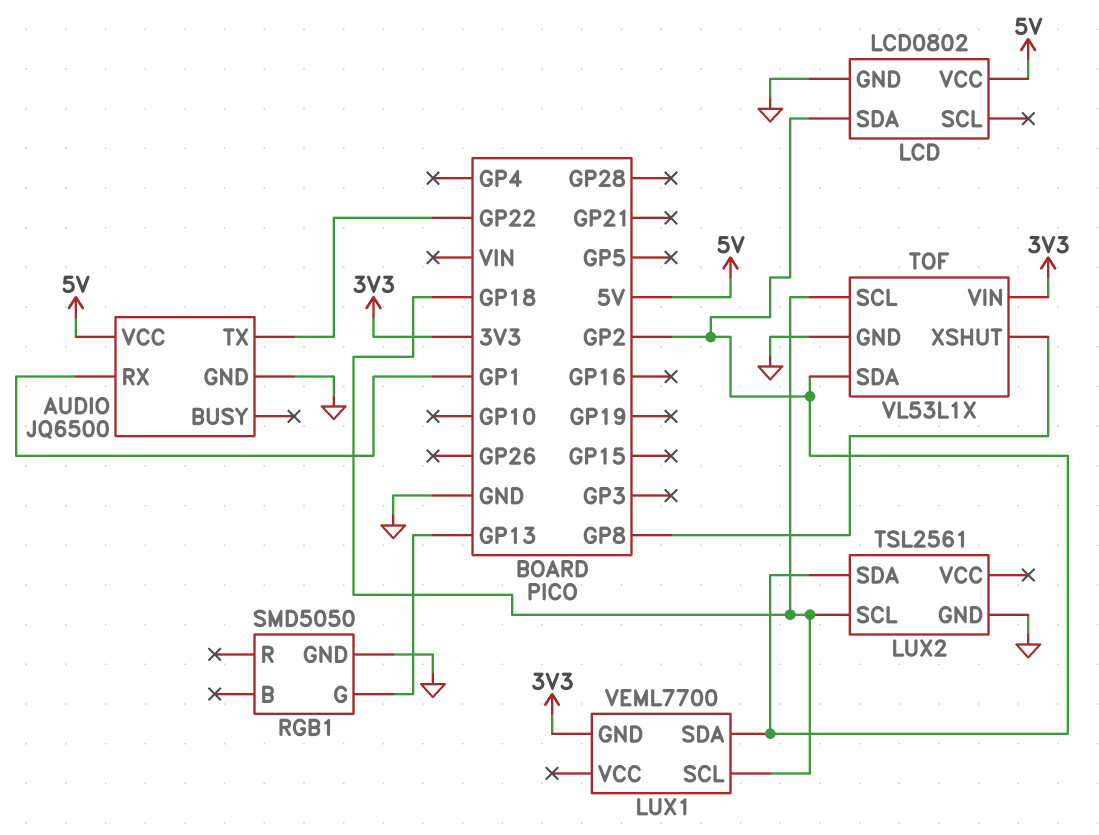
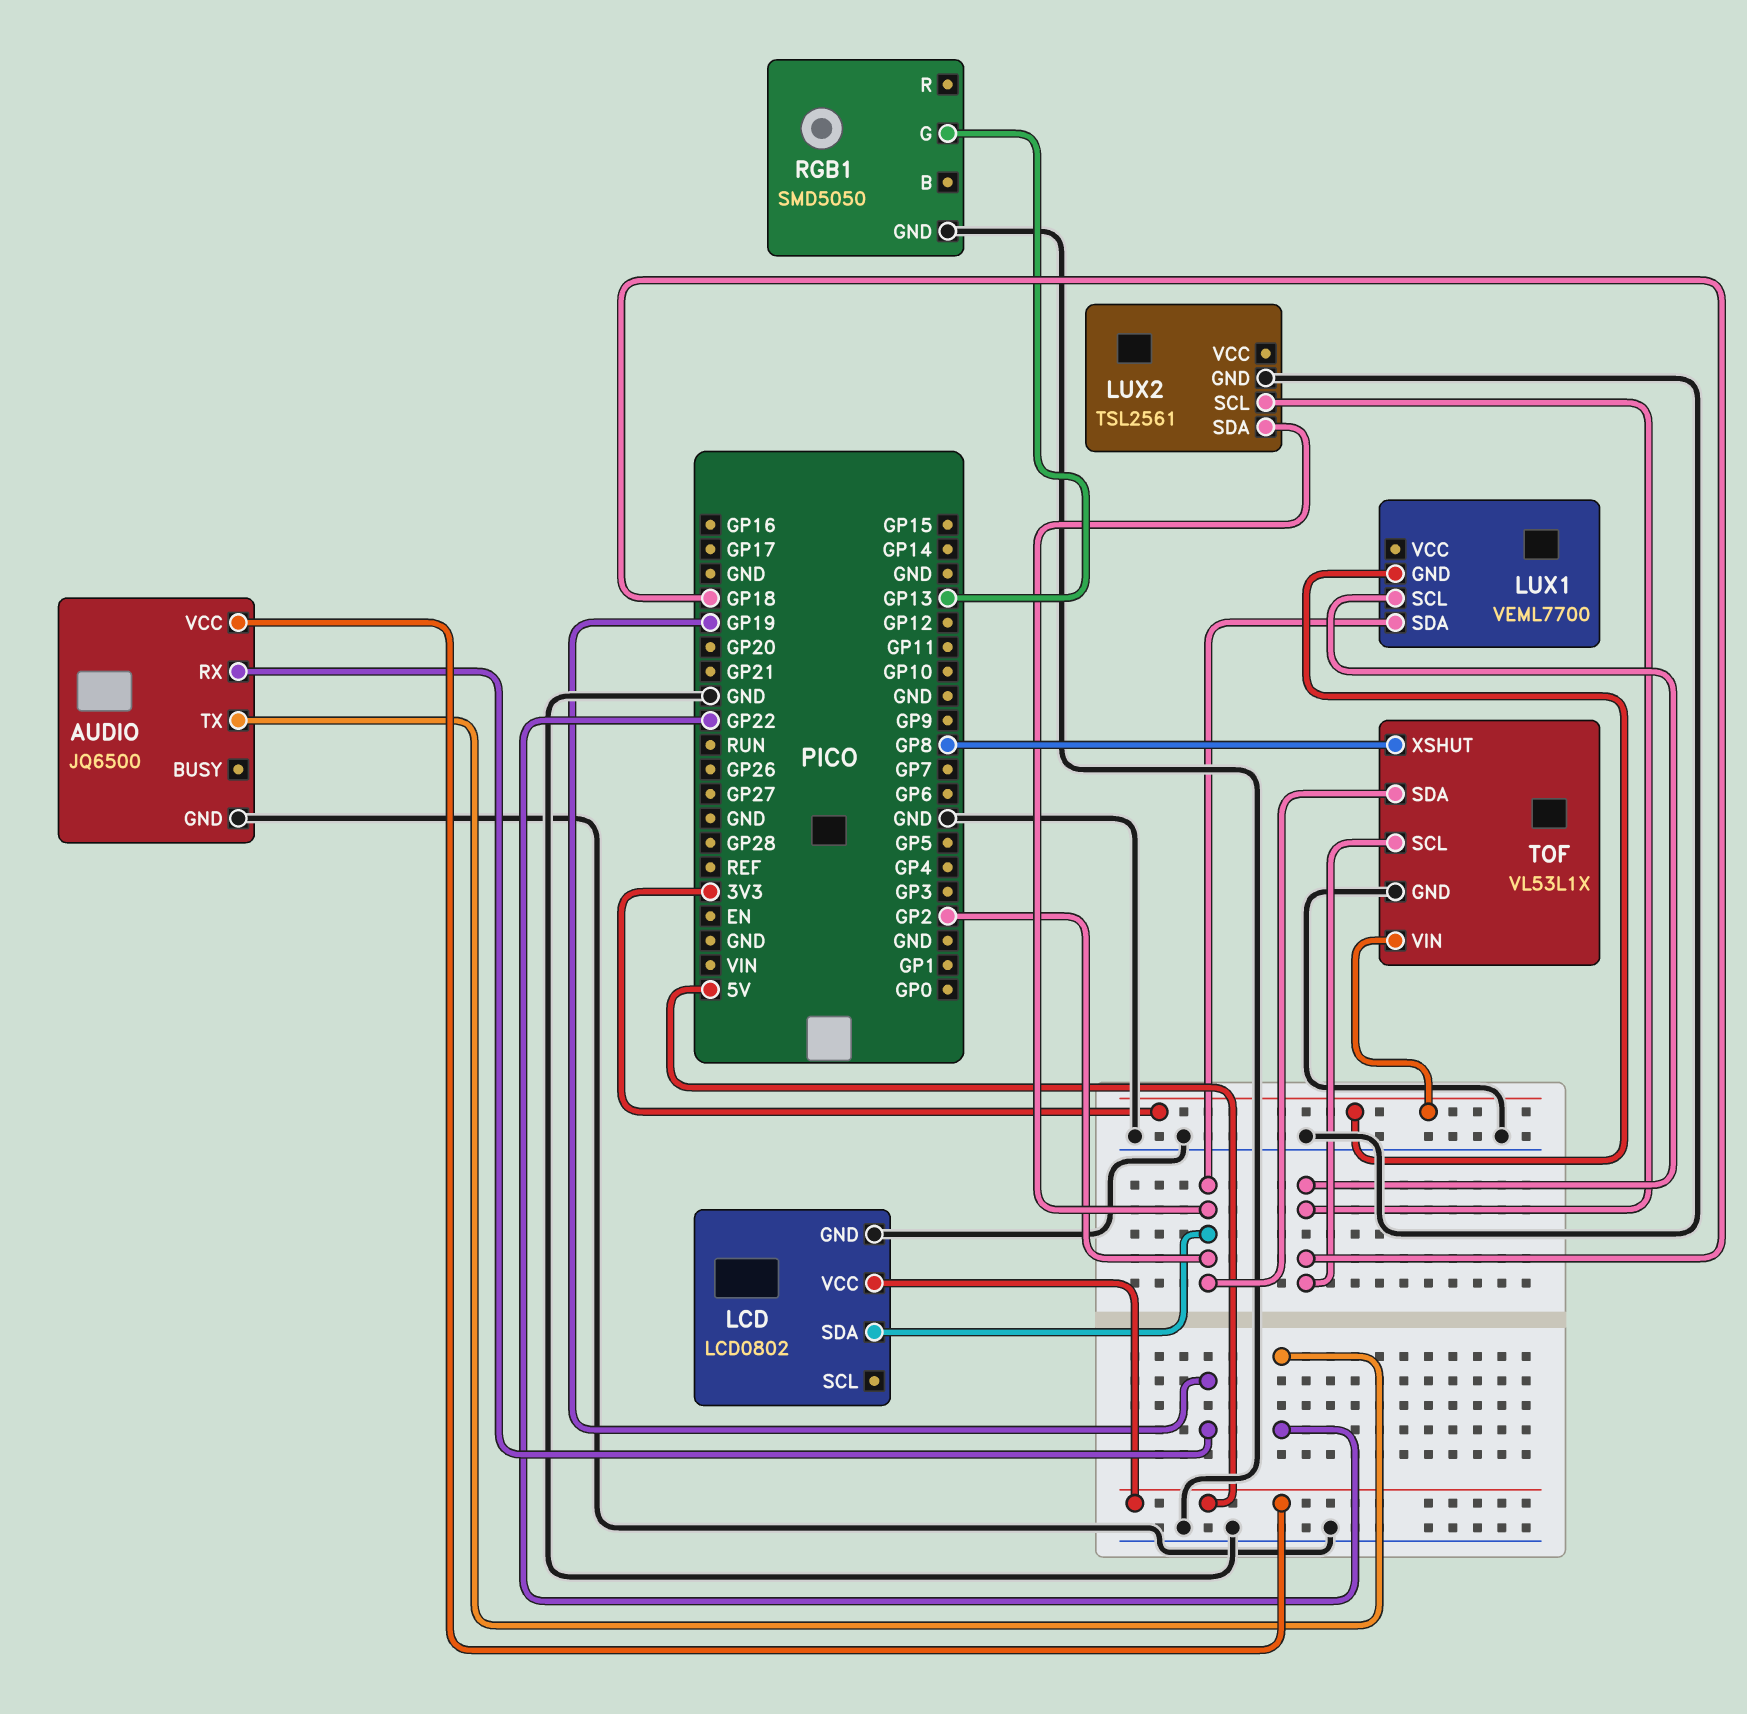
AUDIO pin RX: GP1 -> GP19

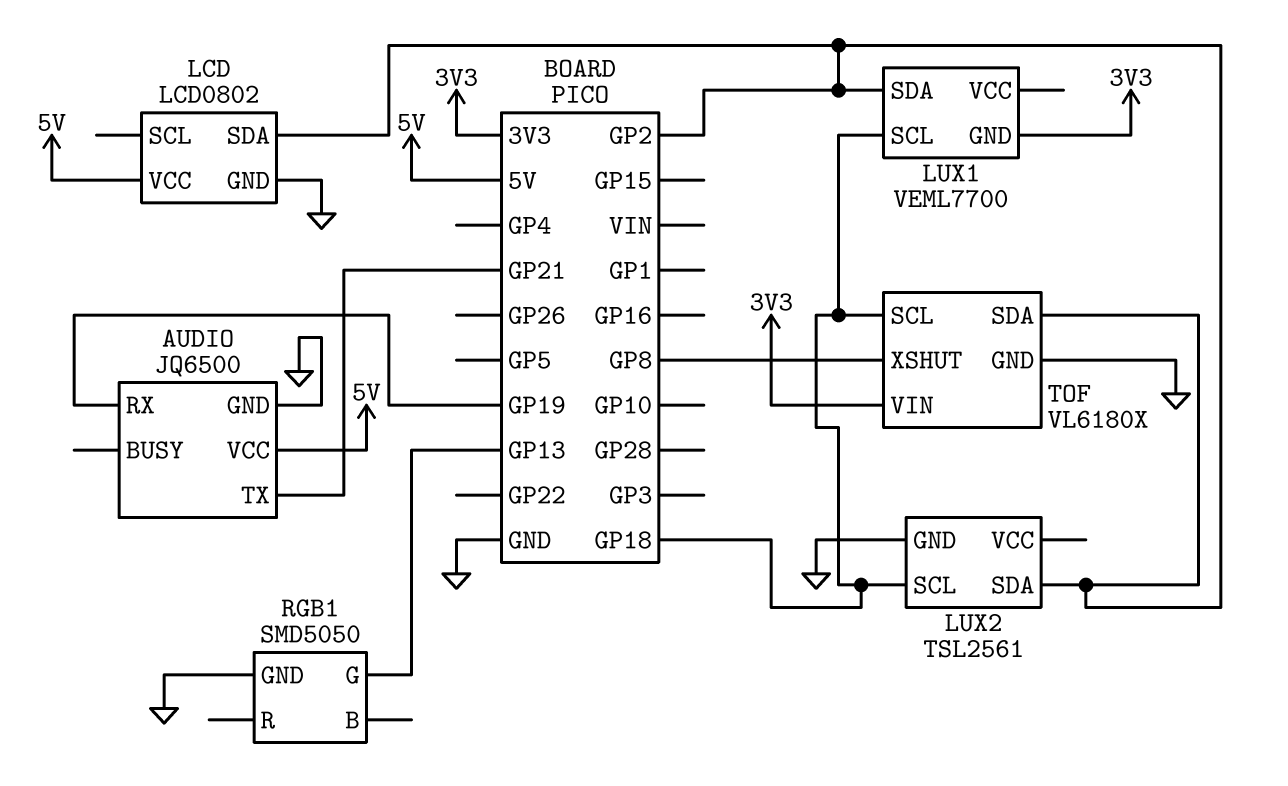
AUDIO pin TX: GP22 -> GP21
TOF: VL53L1X -> VL6180X

